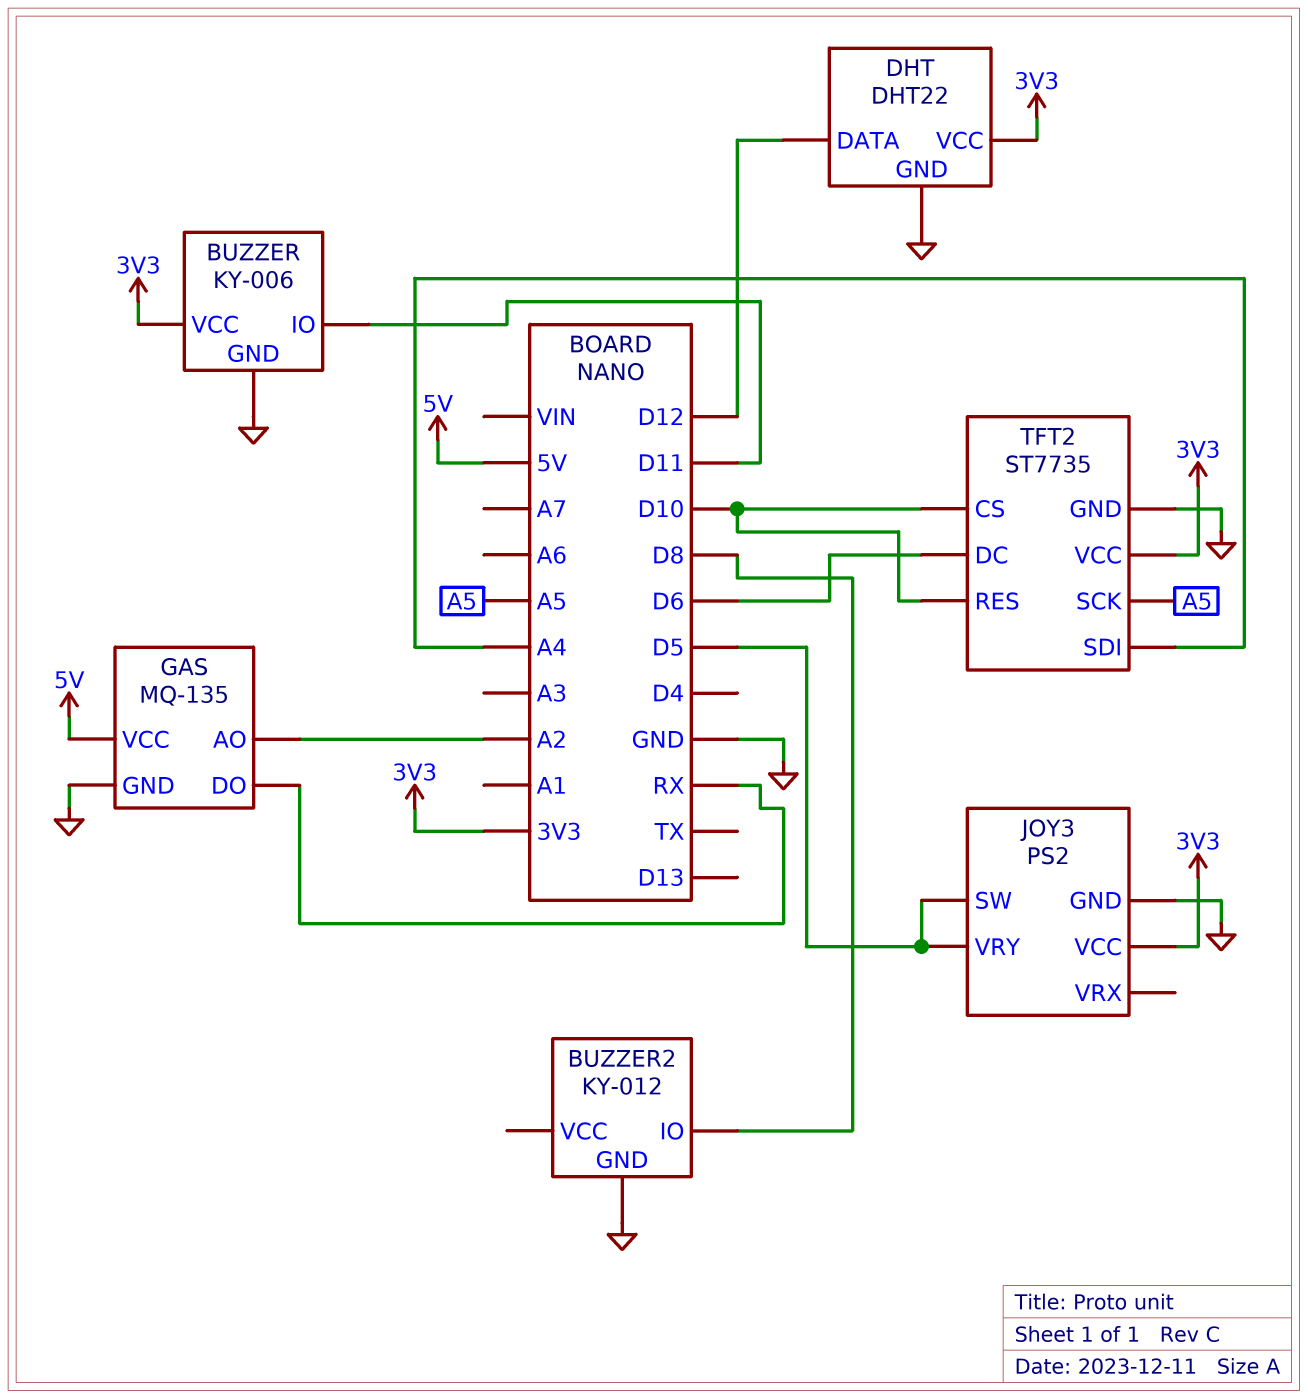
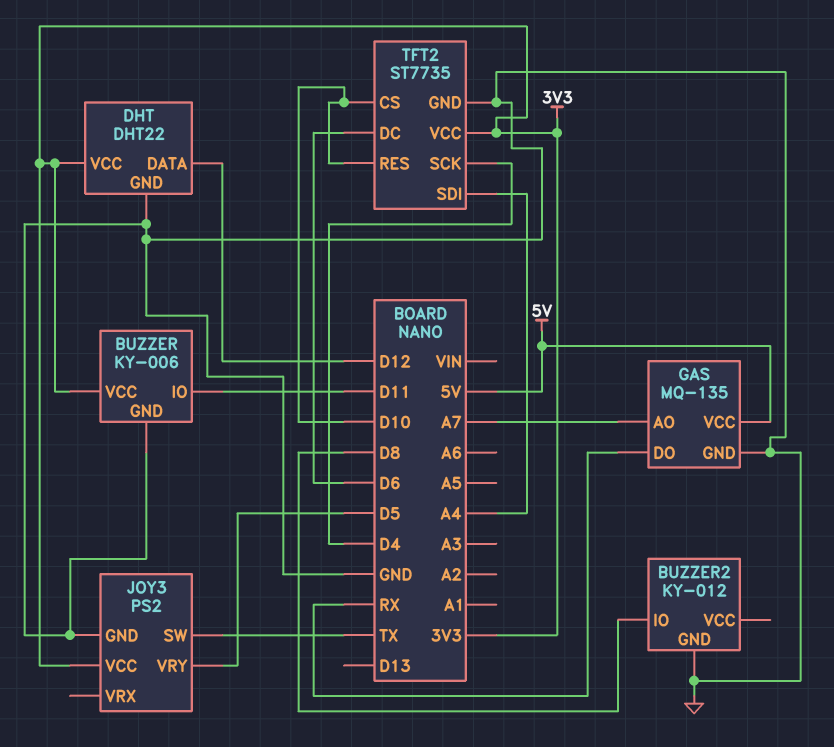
GAS pin AO: A2 -> A7
JOY3 pin SW: D5 -> TX
TFT2 pin SCK: A5 -> D4

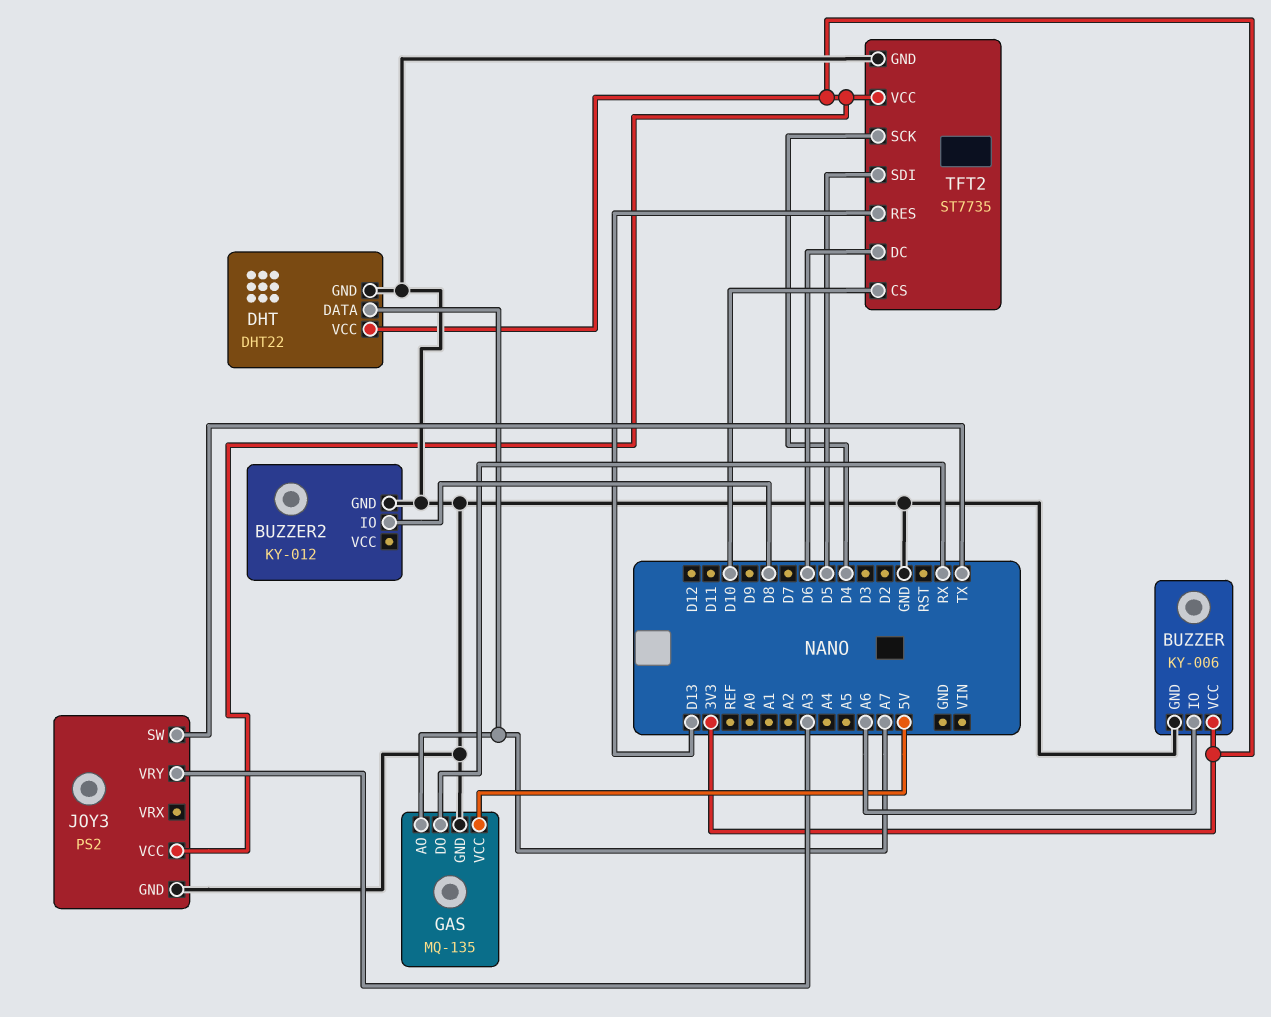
BUZZER pin IO: D11 -> A6
DHT pin DATA: D12 -> A7
JOY3 pin VRY: D5 -> A3
TFT2 pin RES: D10 -> D13
TFT2 pin SDI: A4 -> D5

